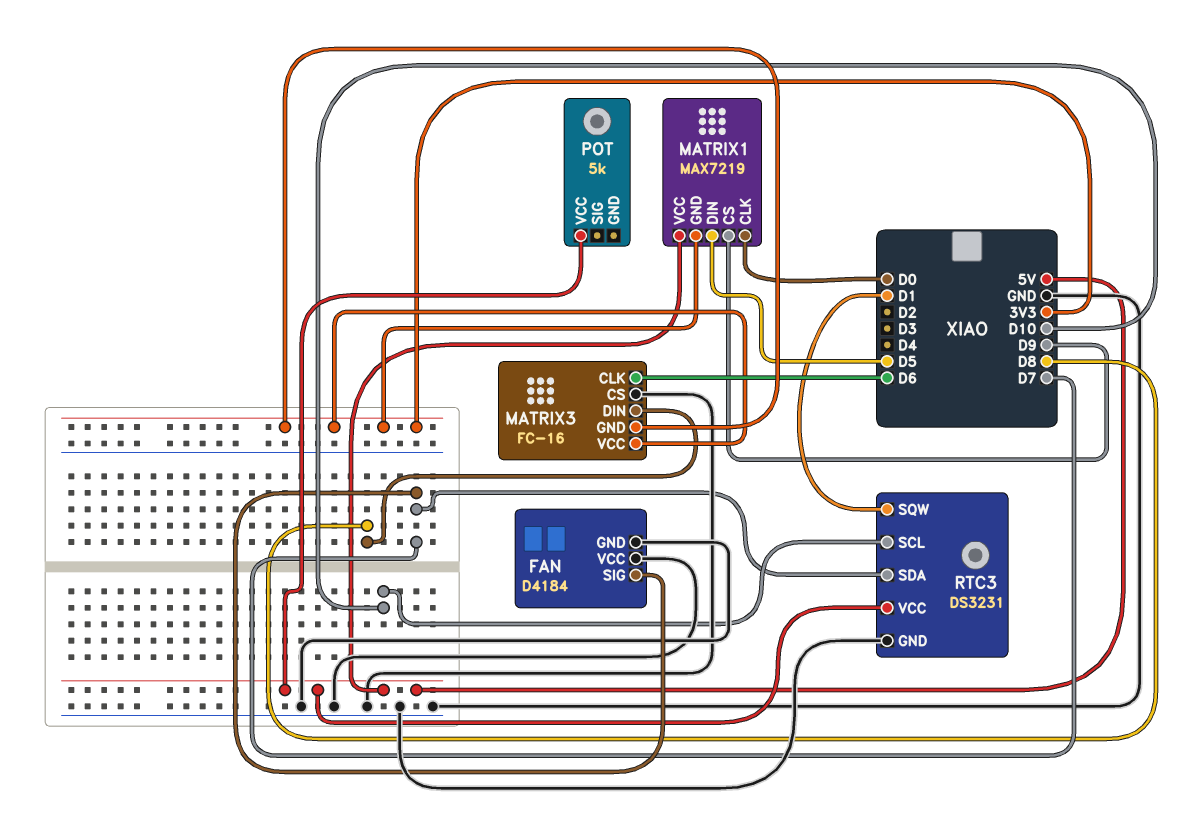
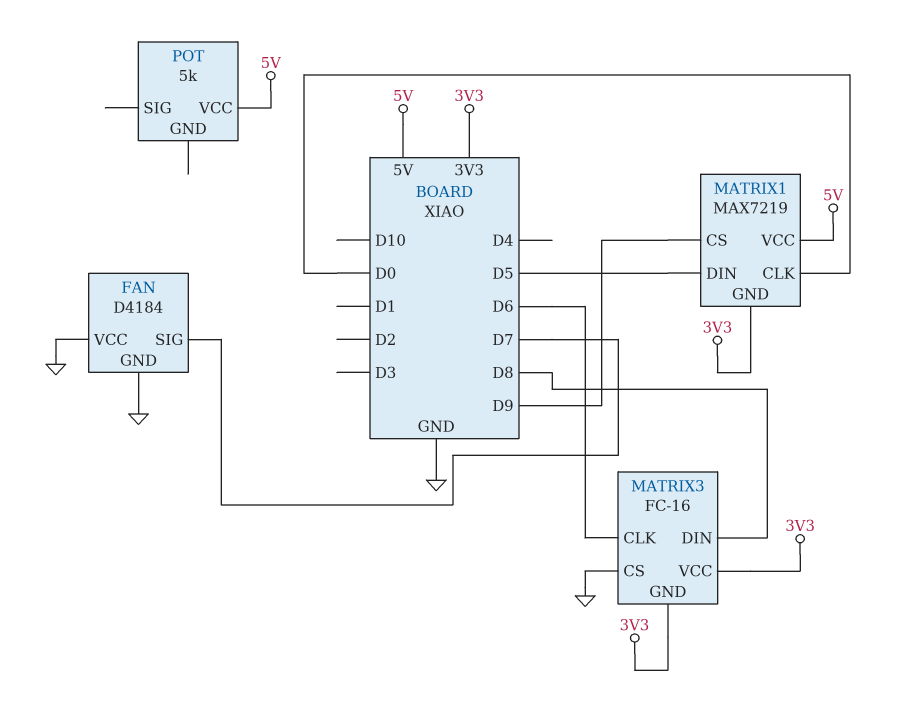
RTC3: DS3231 -> none
RTC3 pin GND: GND -> none
RTC3 pin SCL: D10 -> none
RTC3 pin SDA: D7 -> none
RTC3 pin SQW: D1 -> none
RTC3 pin VCC: 5V -> none

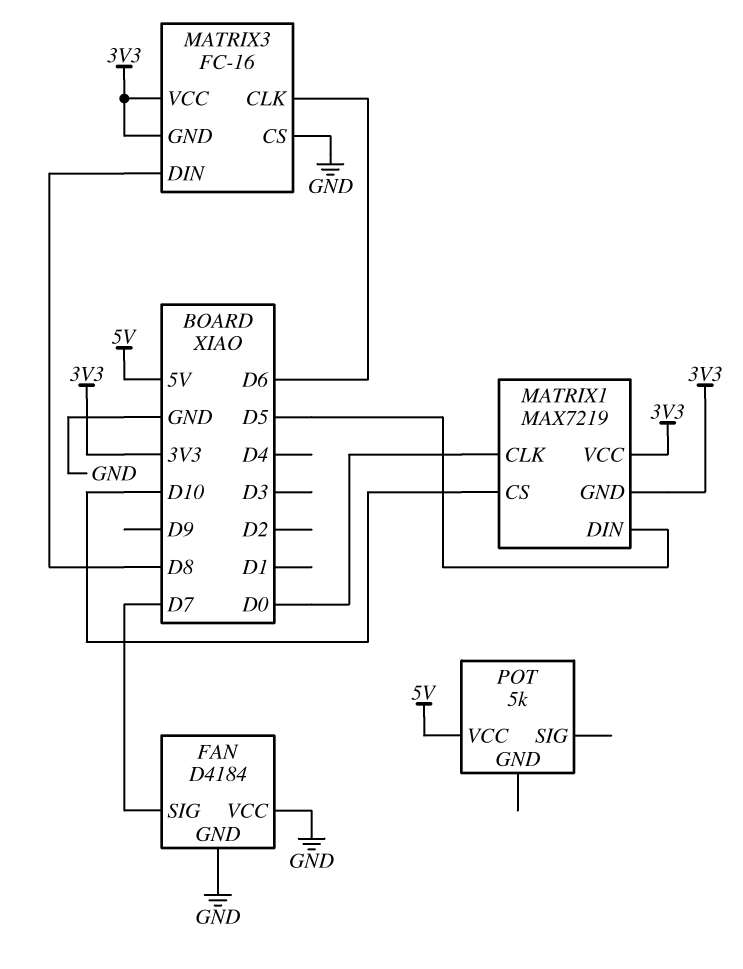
MATRIX1 pin CS: D9 -> D10
MATRIX1 pin VCC: 5V -> 3V3

